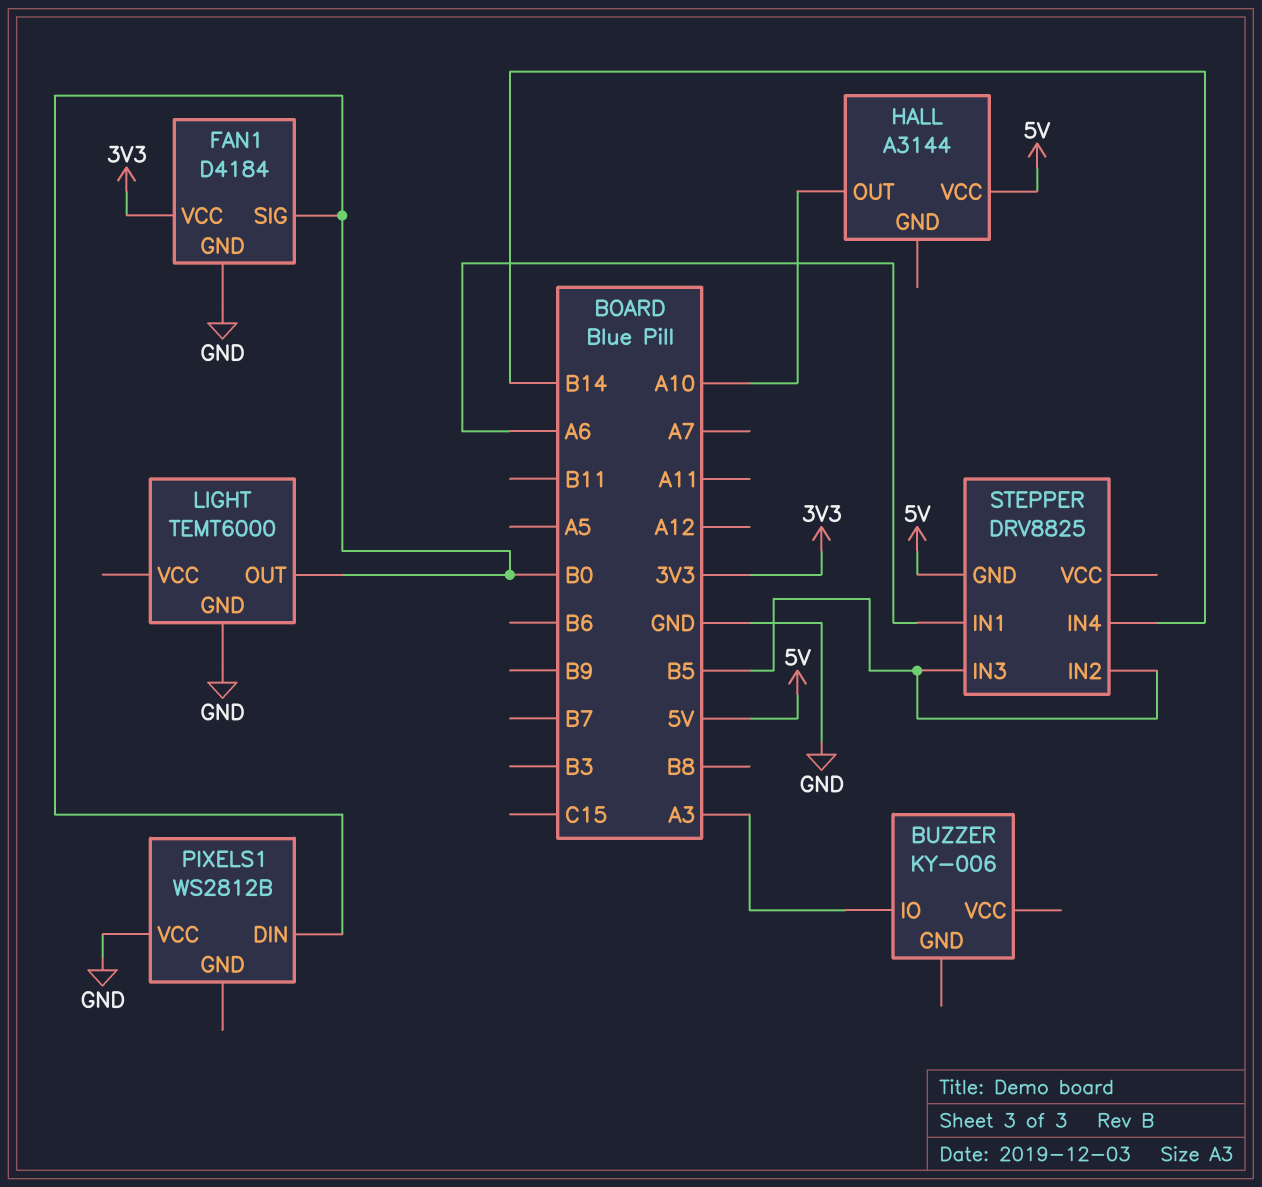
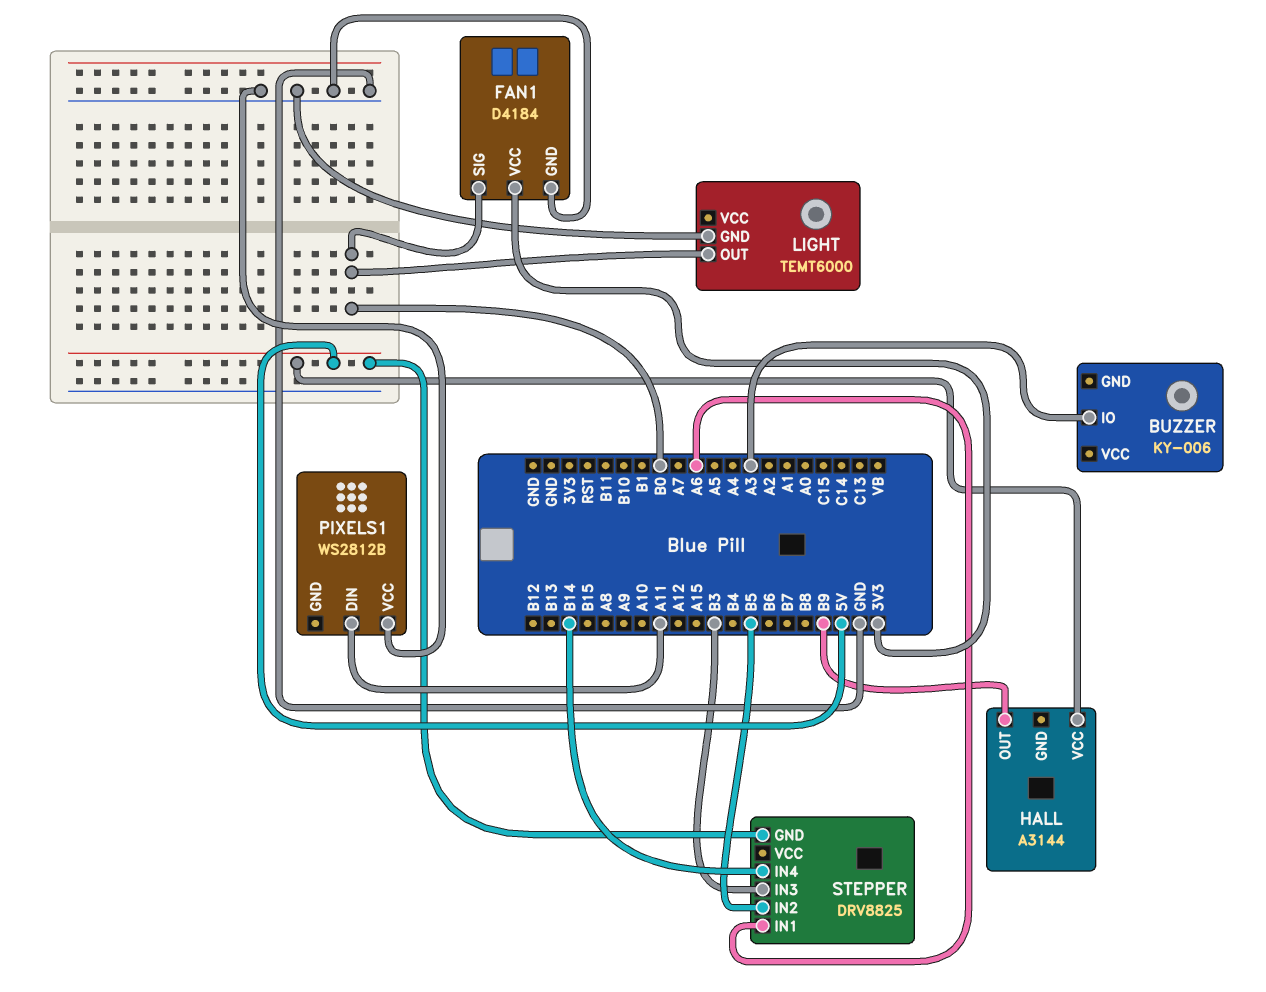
HALL pin OUT: A10 -> B9
PIXELS1 pin DIN: B0 -> A11
STEPPER pin IN3: B5 -> B3

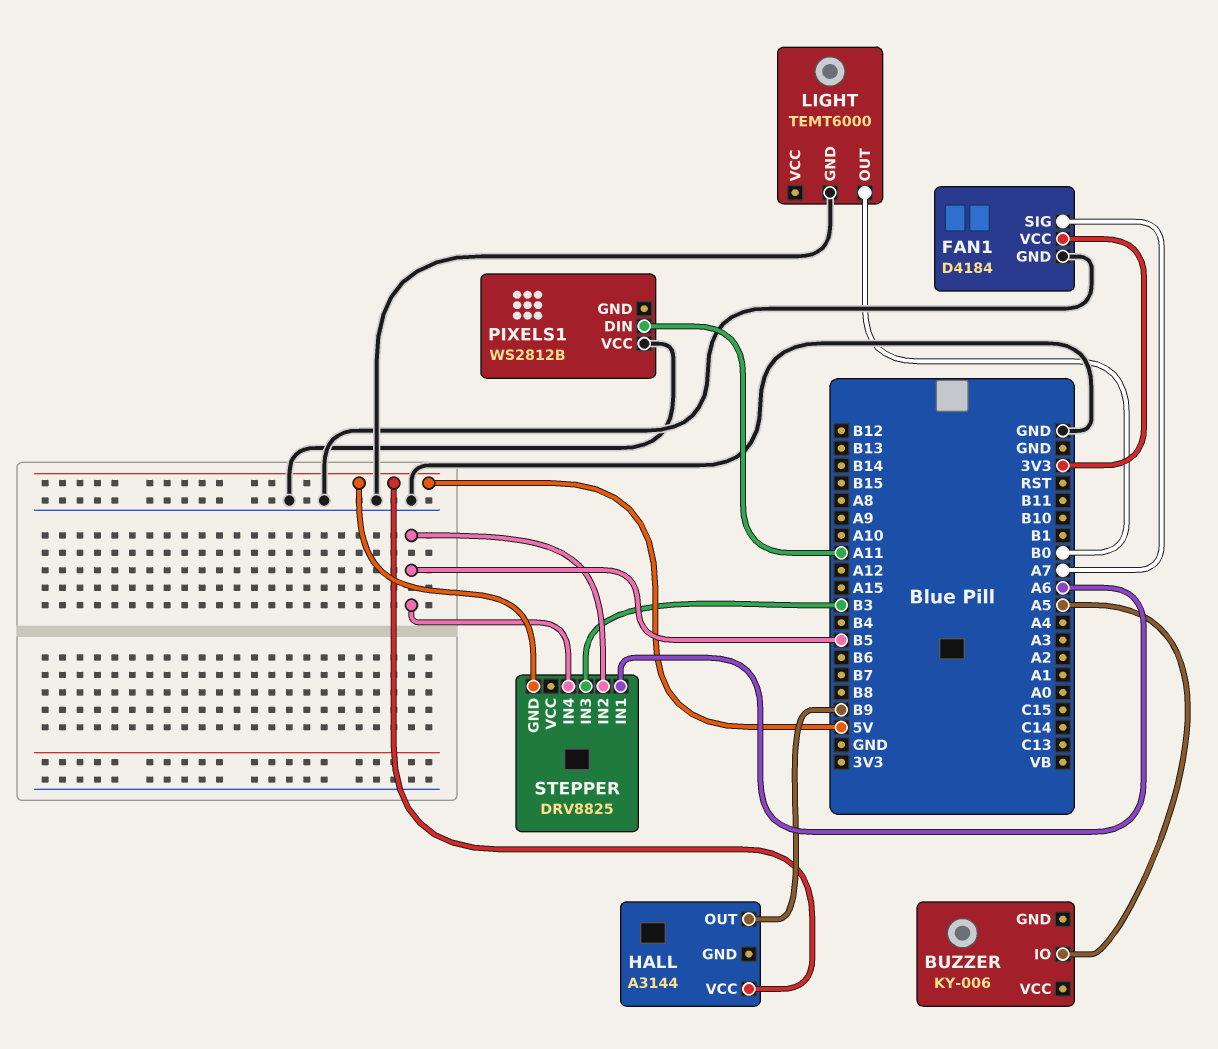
BUZZER pin IO: A3 -> A5
FAN1 pin SIG: B0 -> A7
STEPPER pin IN4: B14 -> B5

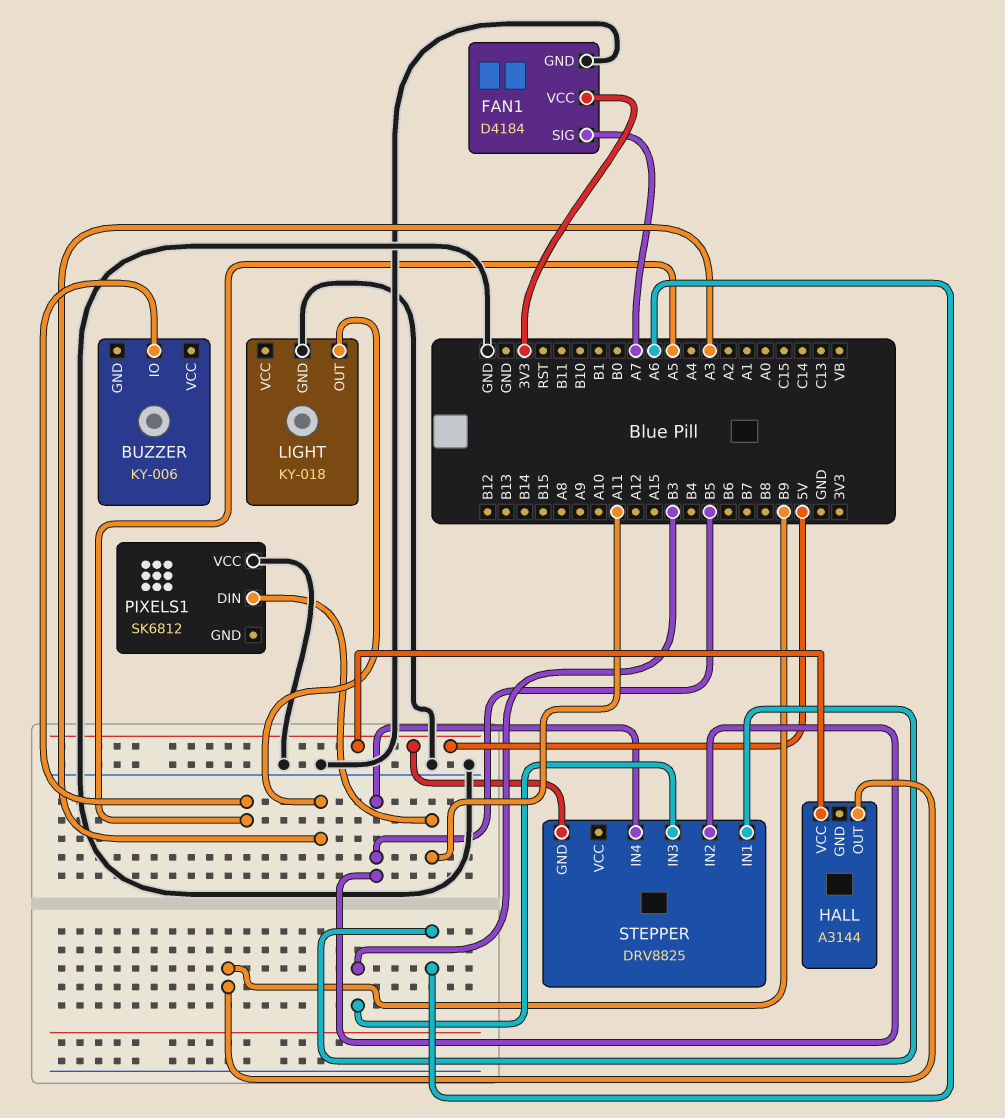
LIGHT: TEMT6000 -> KY-018
LIGHT pin OUT: B0 -> A3
PIXELS1: WS2812B -> SK6812

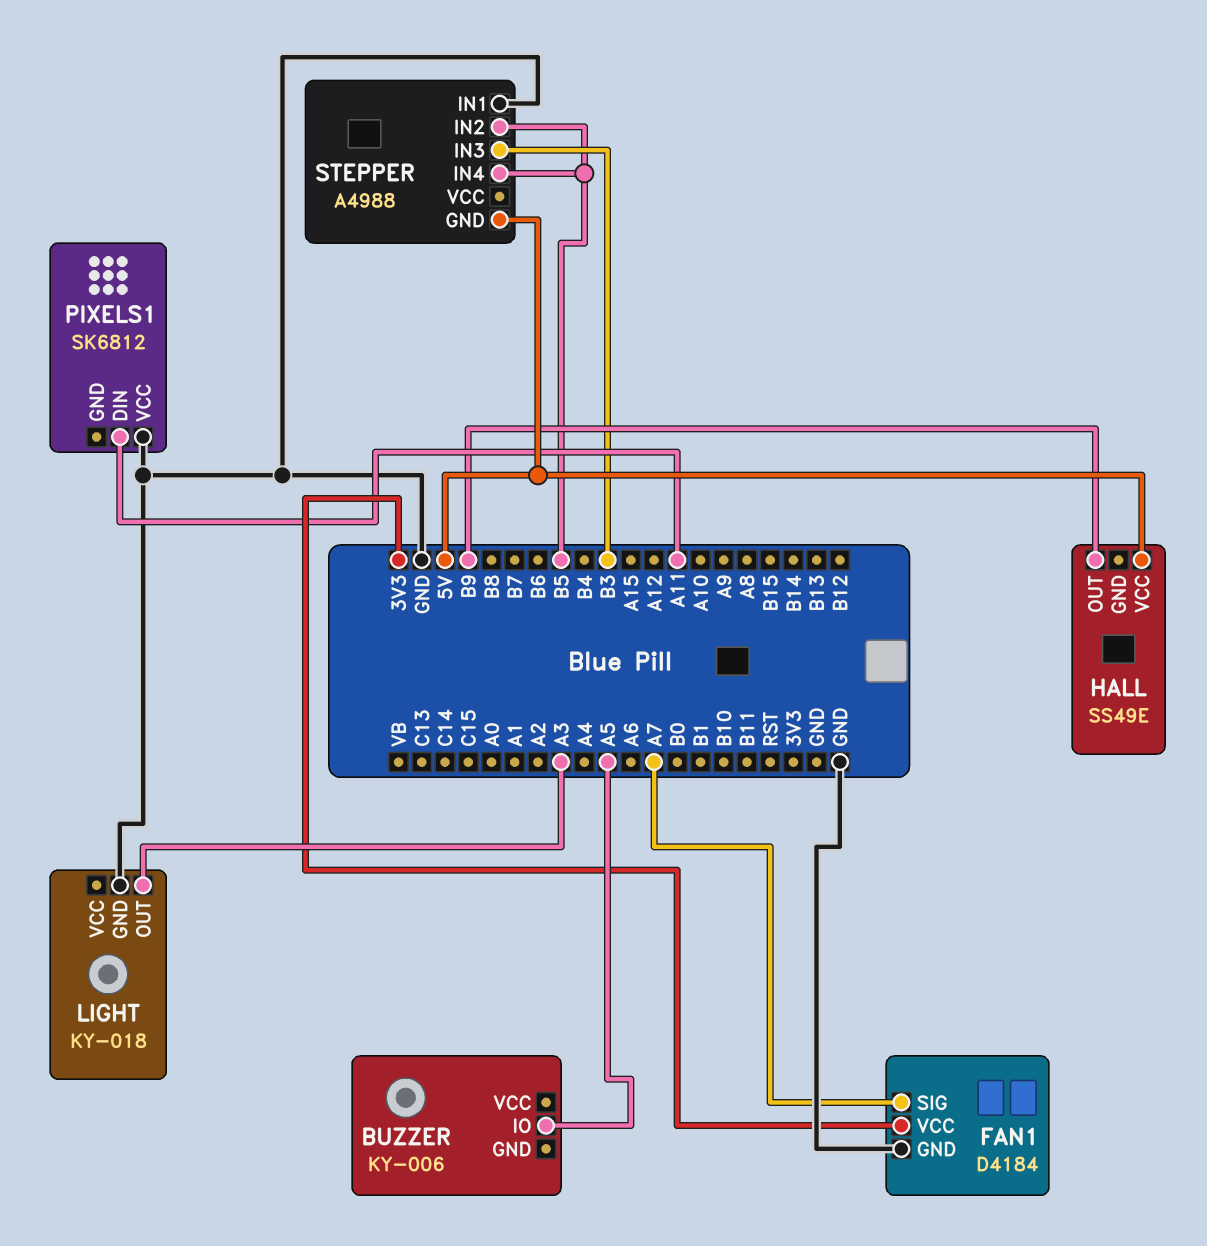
HALL: A3144 -> SS49E
STEPPER: DRV8825 -> A4988
STEPPER pin IN1: A6 -> GND

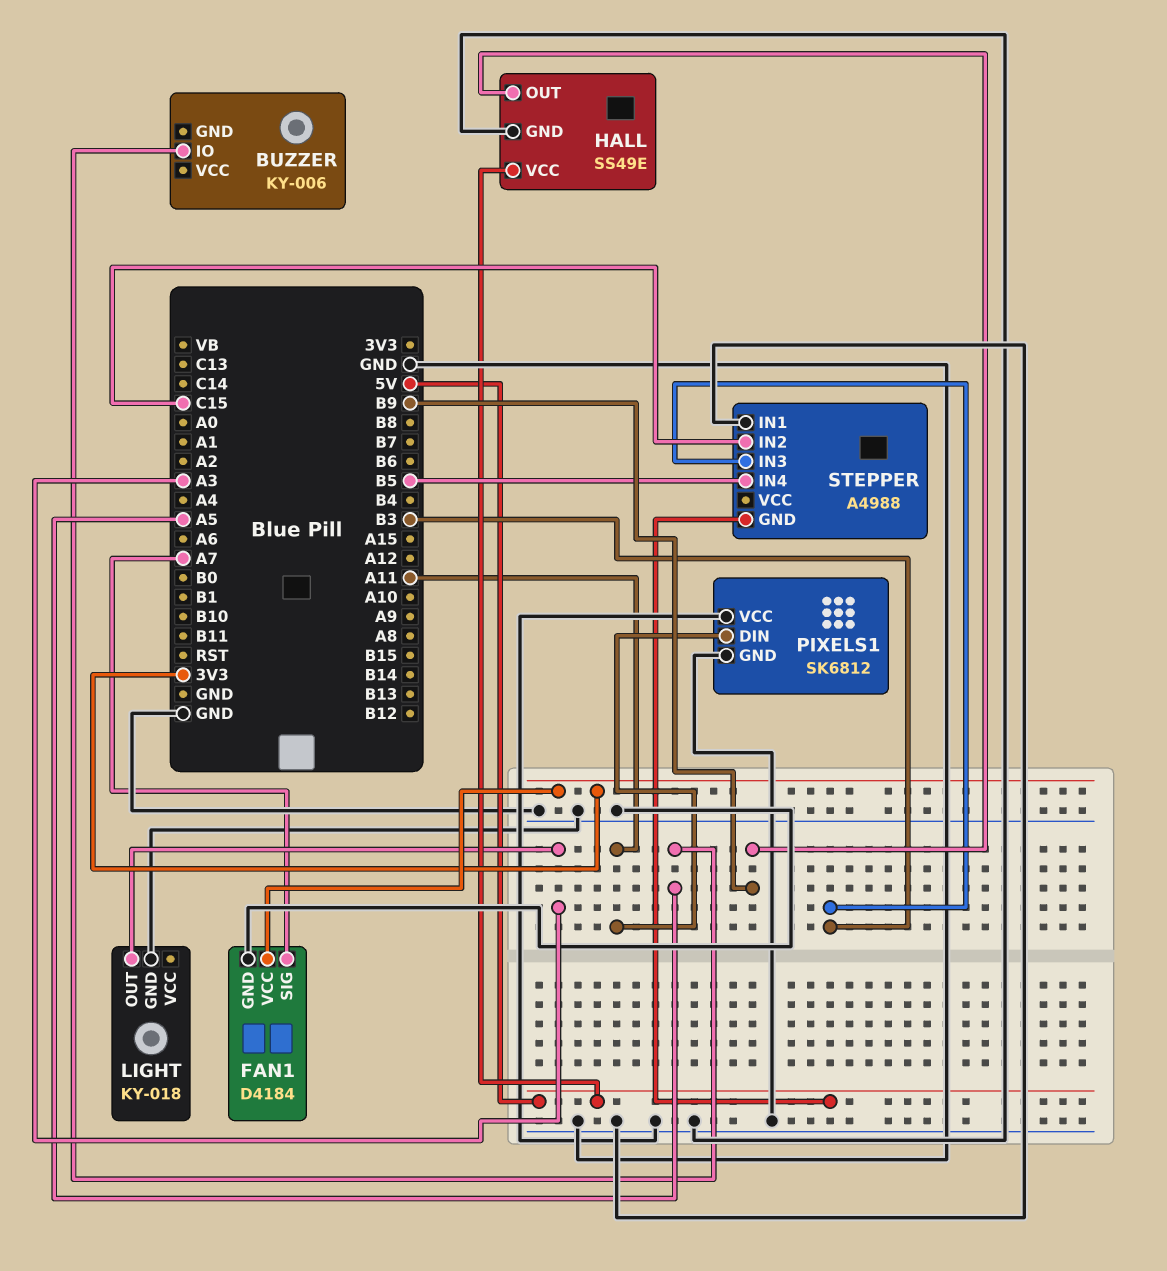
HALL pin GND: none -> GND
PIXELS1 pin GND: none -> GND
STEPPER pin IN2: B5 -> C15

